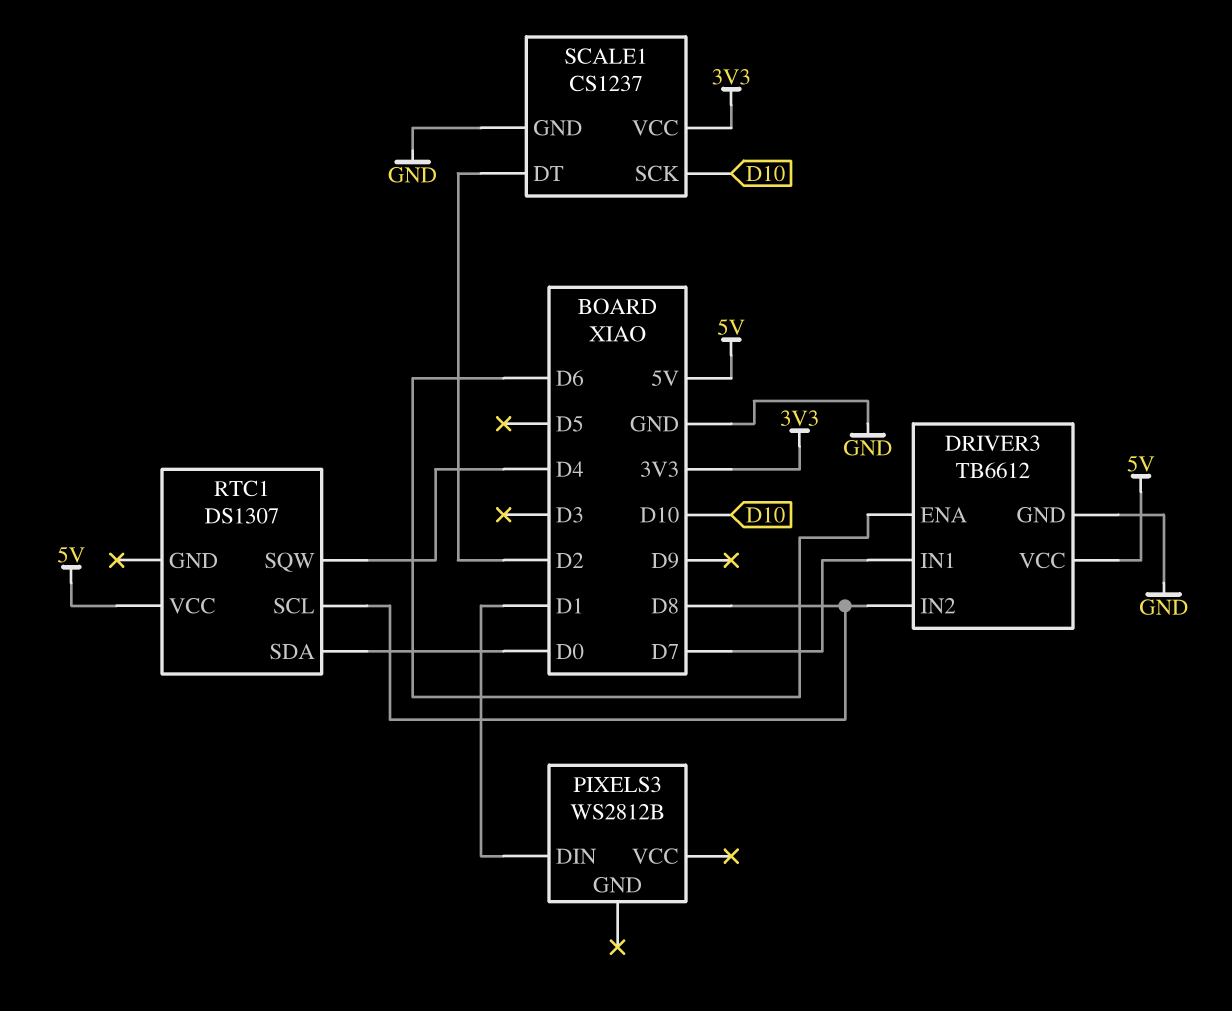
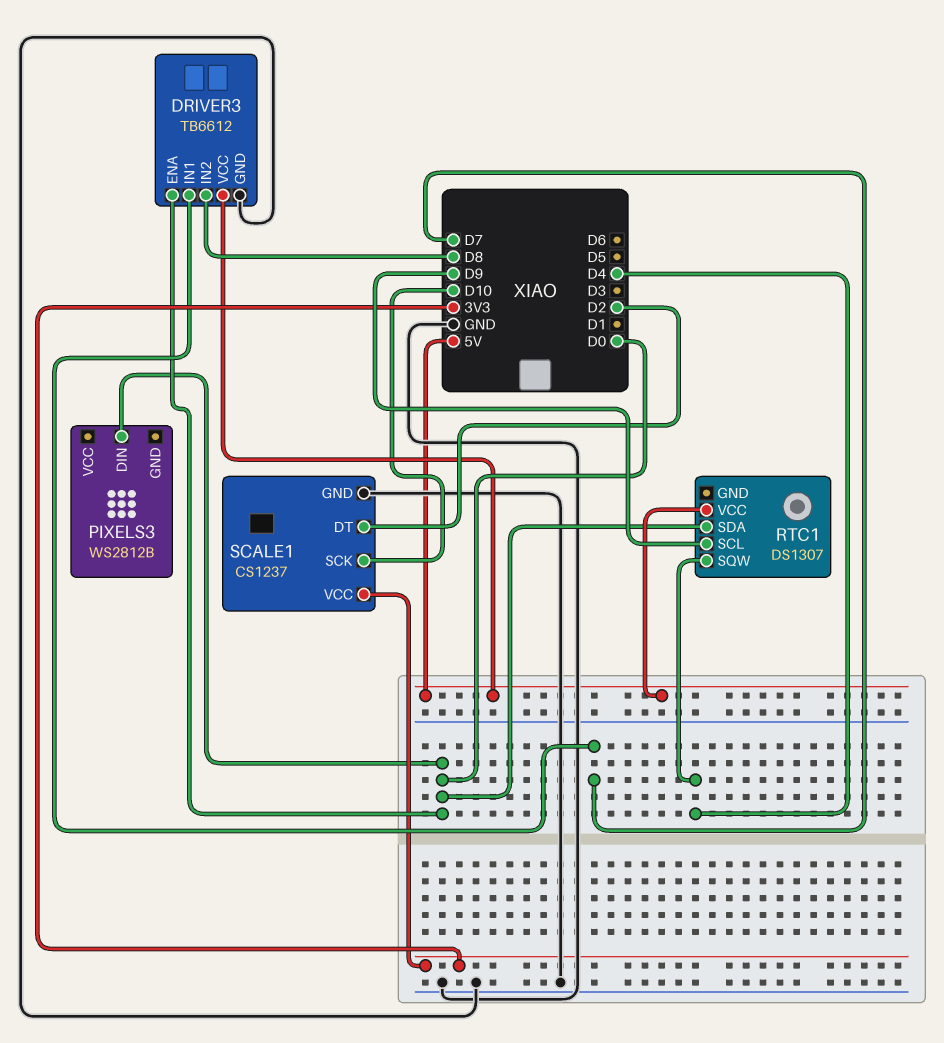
DRIVER3 pin ENA: D6 -> D0
PIXELS3 pin DIN: D1 -> D0
RTC1 pin SCL: D8 -> D9

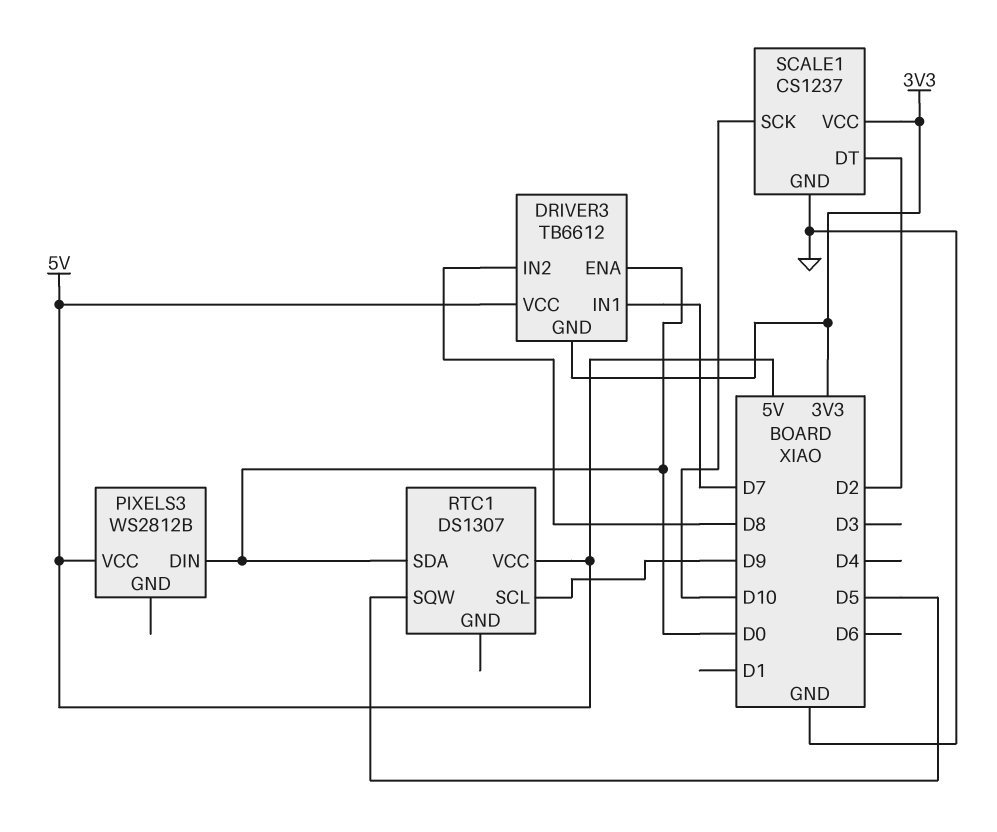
DRIVER3 pin GND: GND -> 3V3
PIXELS3 pin VCC: none -> 5V
RTC1 pin SQW: D4 -> D5

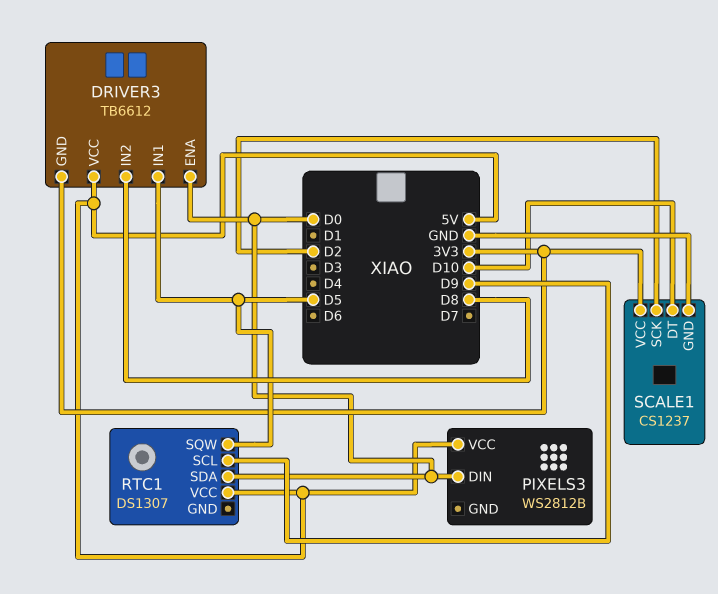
DRIVER3 pin IN1: D7 -> D5
SCALE1 pin DT: D2 -> D10
SCALE1 pin SCK: D10 -> D2

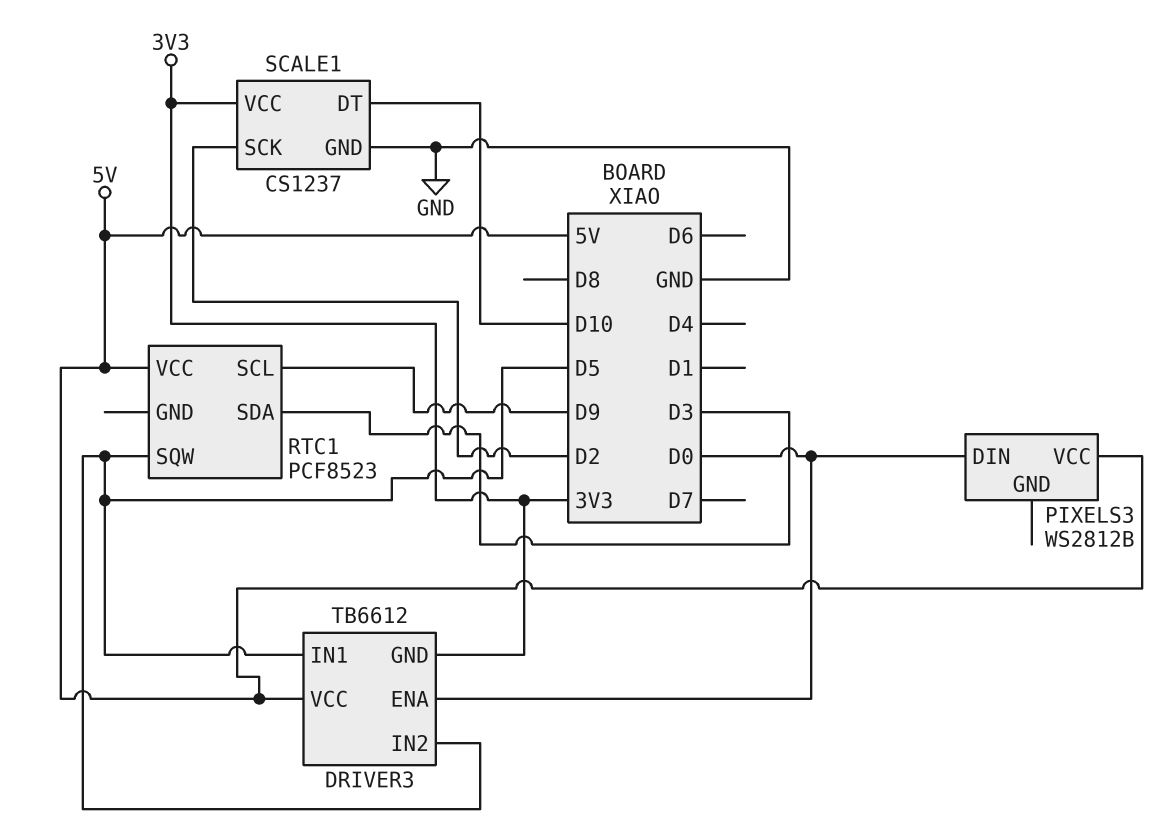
DRIVER3 pin IN2: D8 -> D5
RTC1: DS1307 -> PCF8523
RTC1 pin SDA: D0 -> D3

